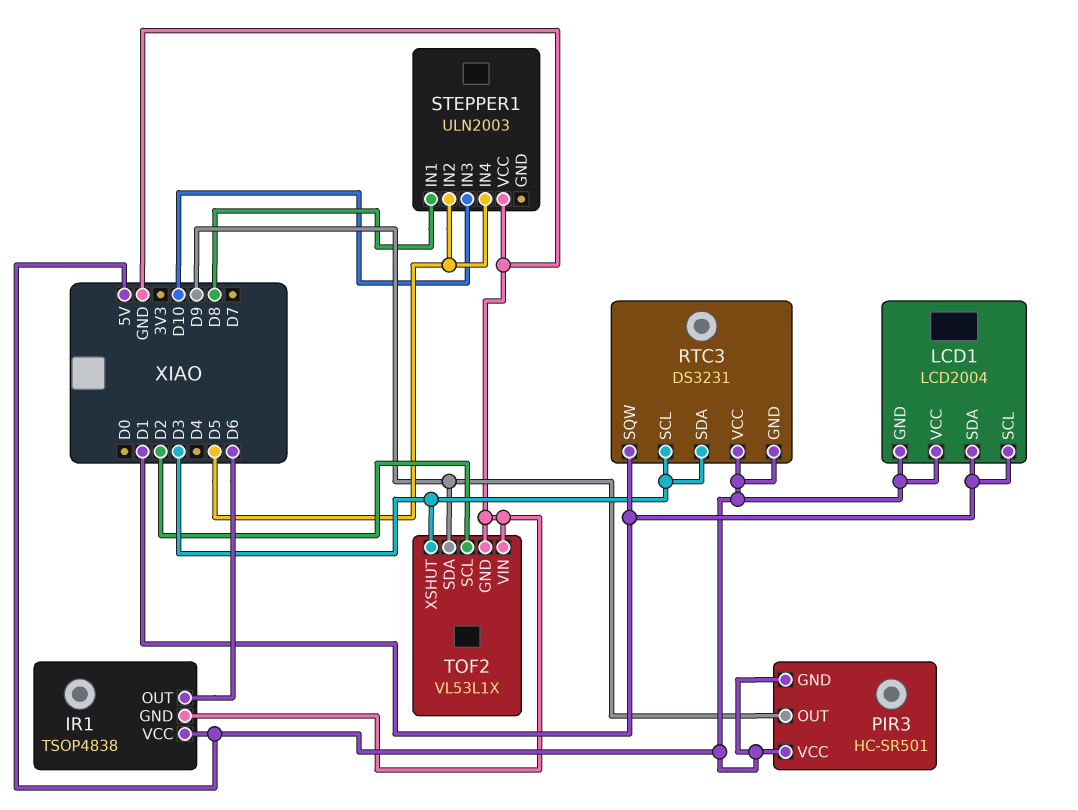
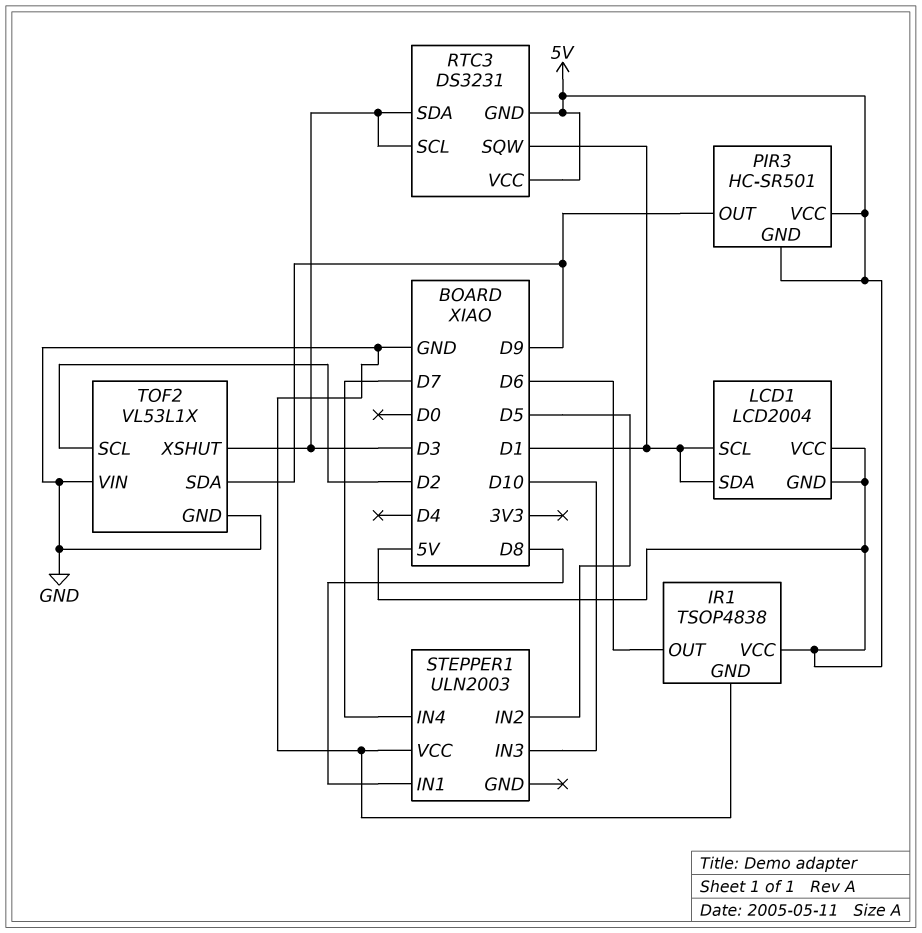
STEPPER1 pin IN4: D5 -> D7

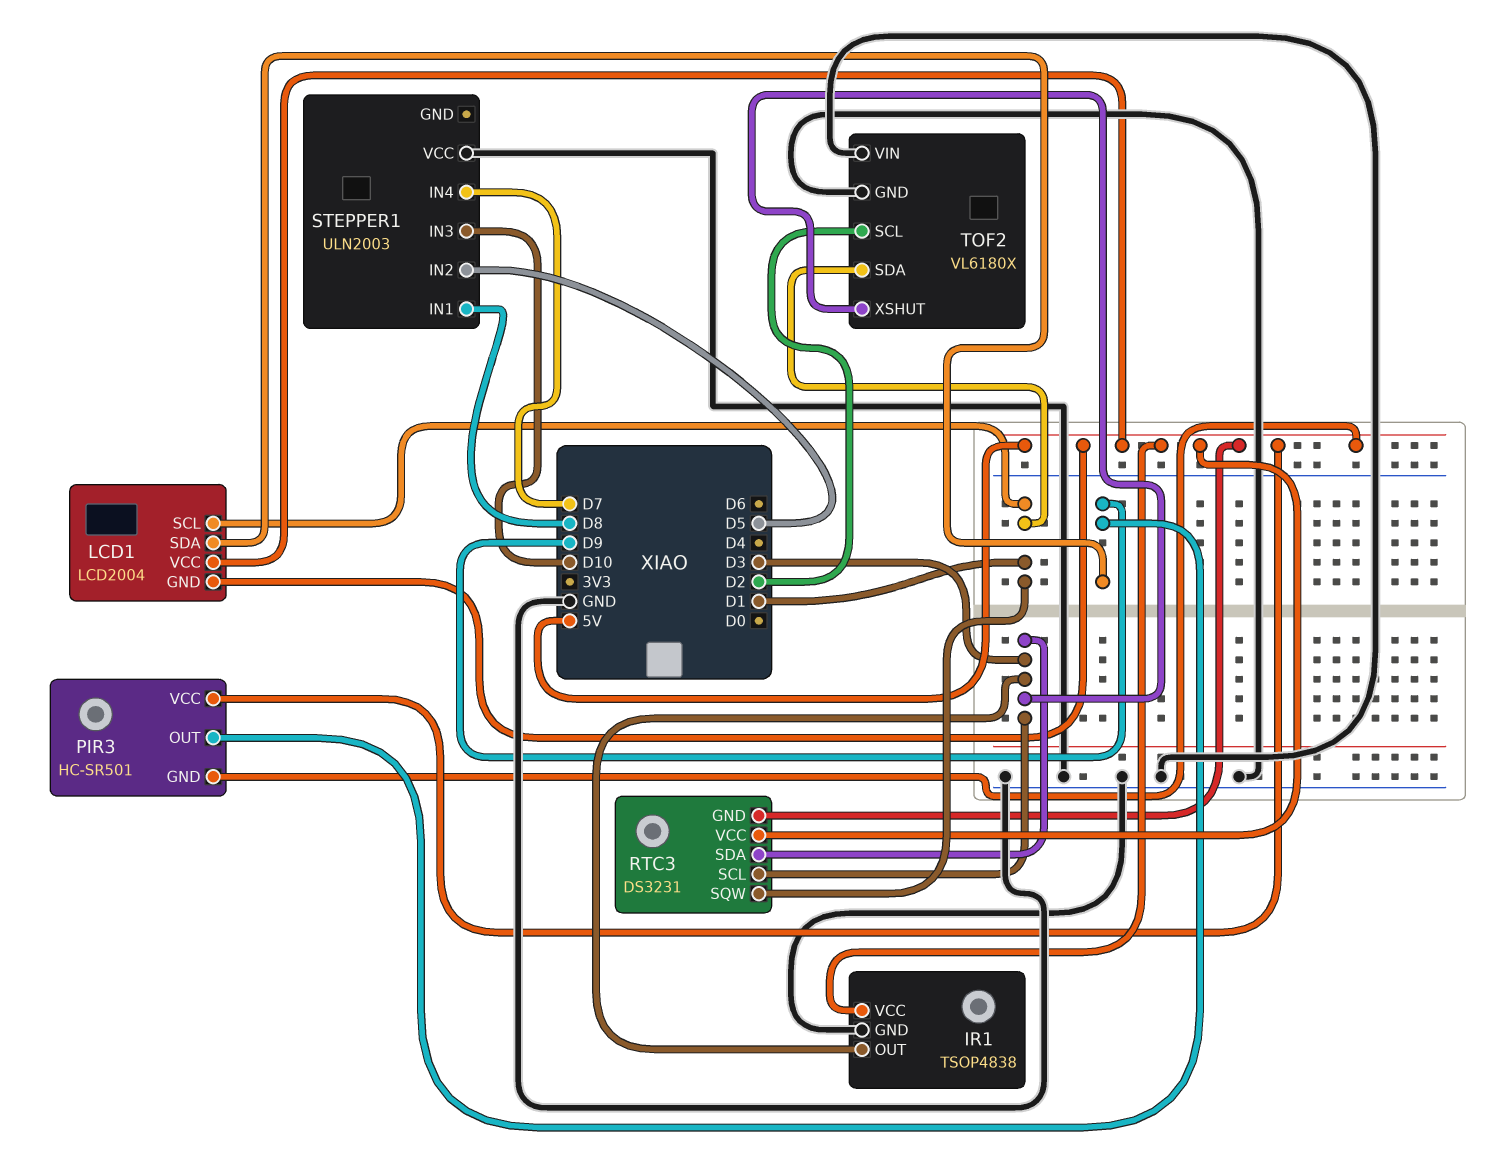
IR1 pin OUT: D6 -> D3
LCD1 pin SDA: D1 -> D9
TOF2: VL53L1X -> VL6180X
TOF2 pin SDA: D9 -> D1

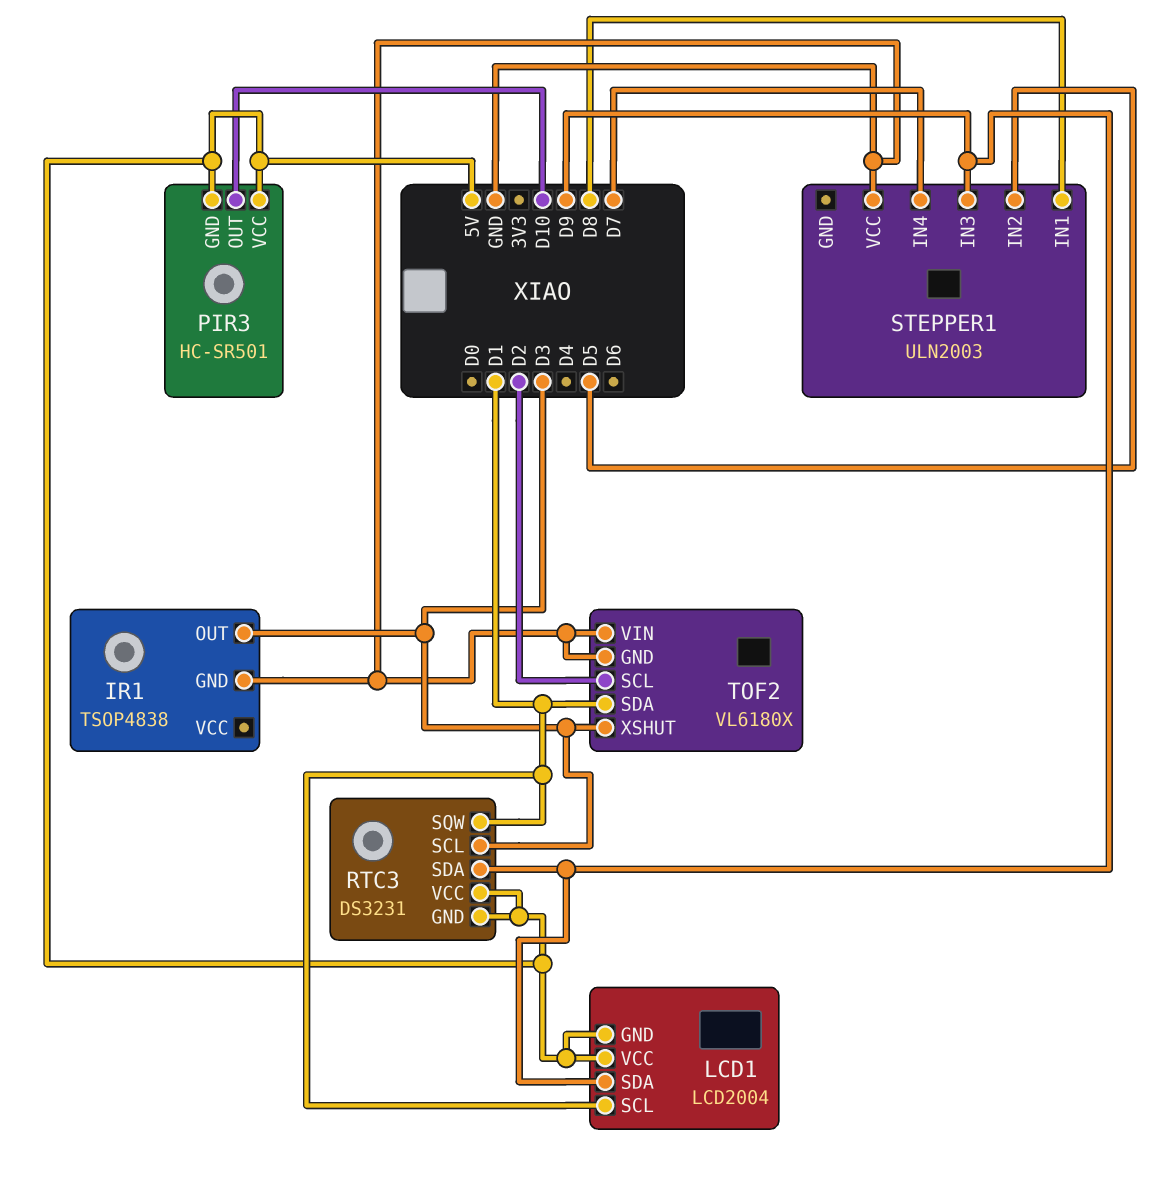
IR1 pin VCC: 5V -> none
PIR3 pin OUT: D9 -> D10
RTC3 pin SDA: D3 -> D9
STEPPER1 pin IN3: D10 -> D9

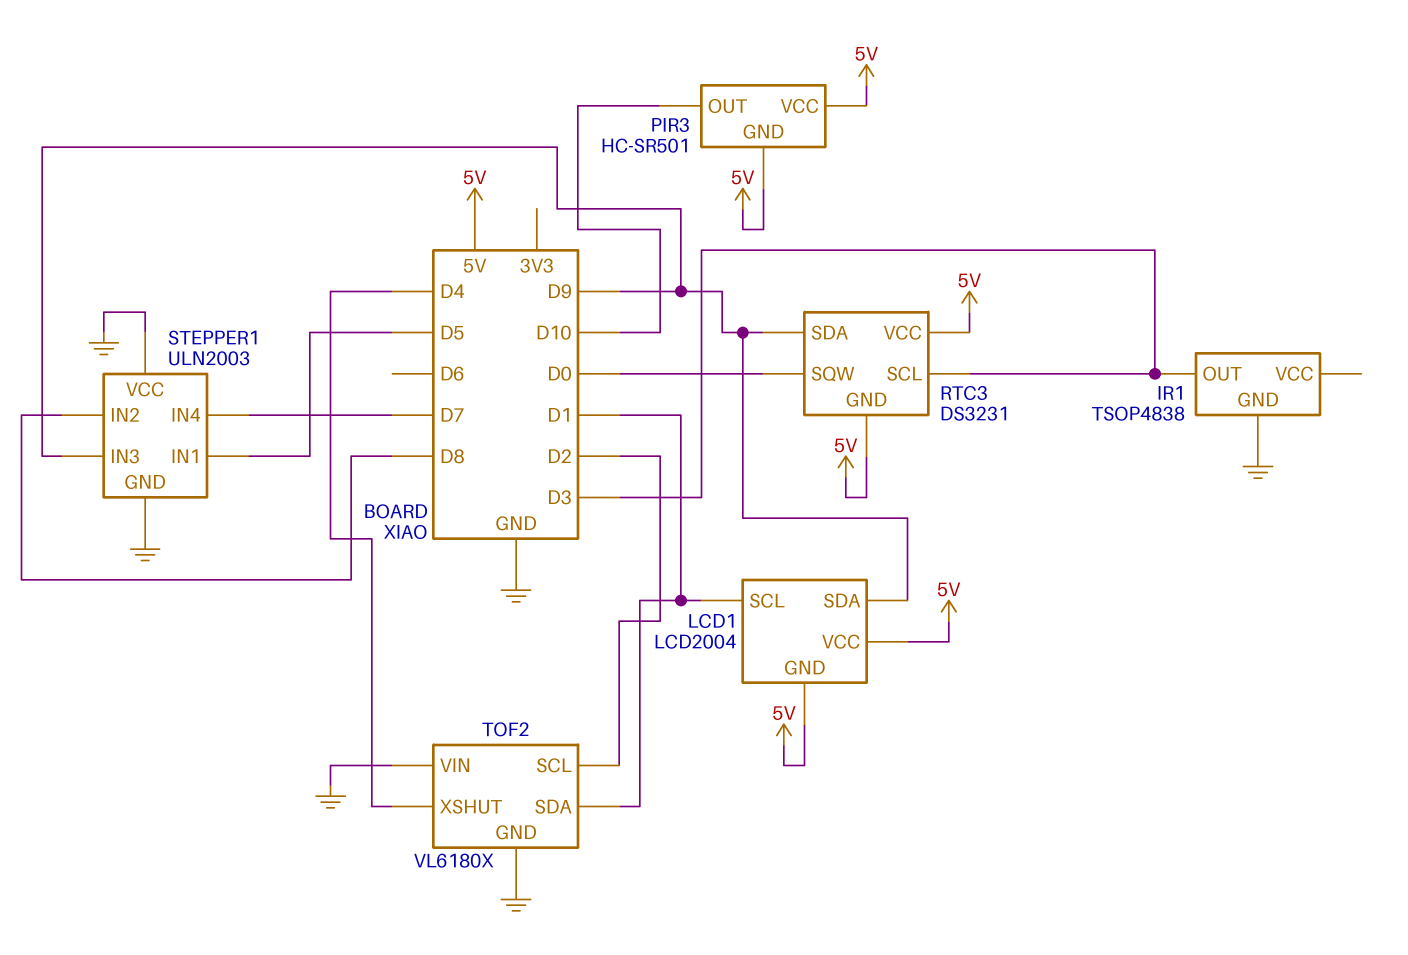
RTC3 pin SQW: D1 -> D0
STEPPER1 pin GND: none -> GND
STEPPER1 pin IN1: D8 -> D5
STEPPER1 pin IN2: D5 -> D8
TOF2 pin XSHUT: D3 -> D4

